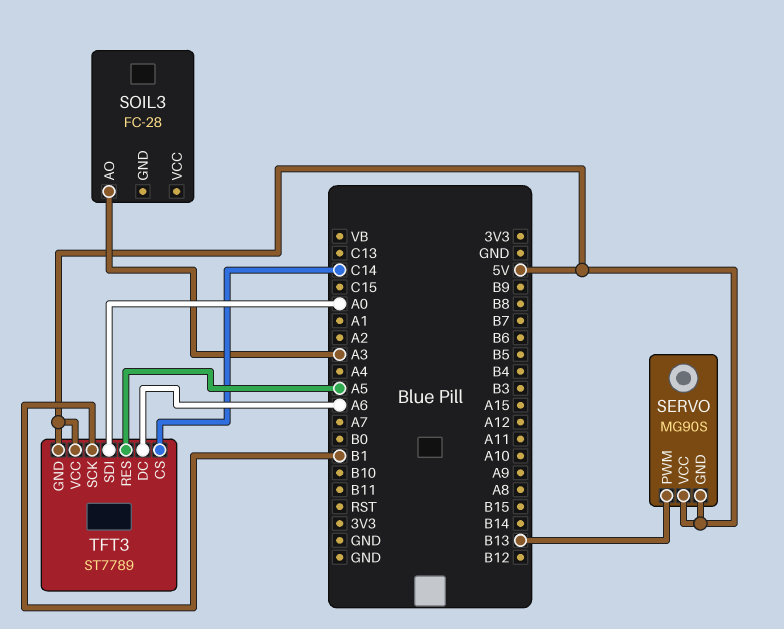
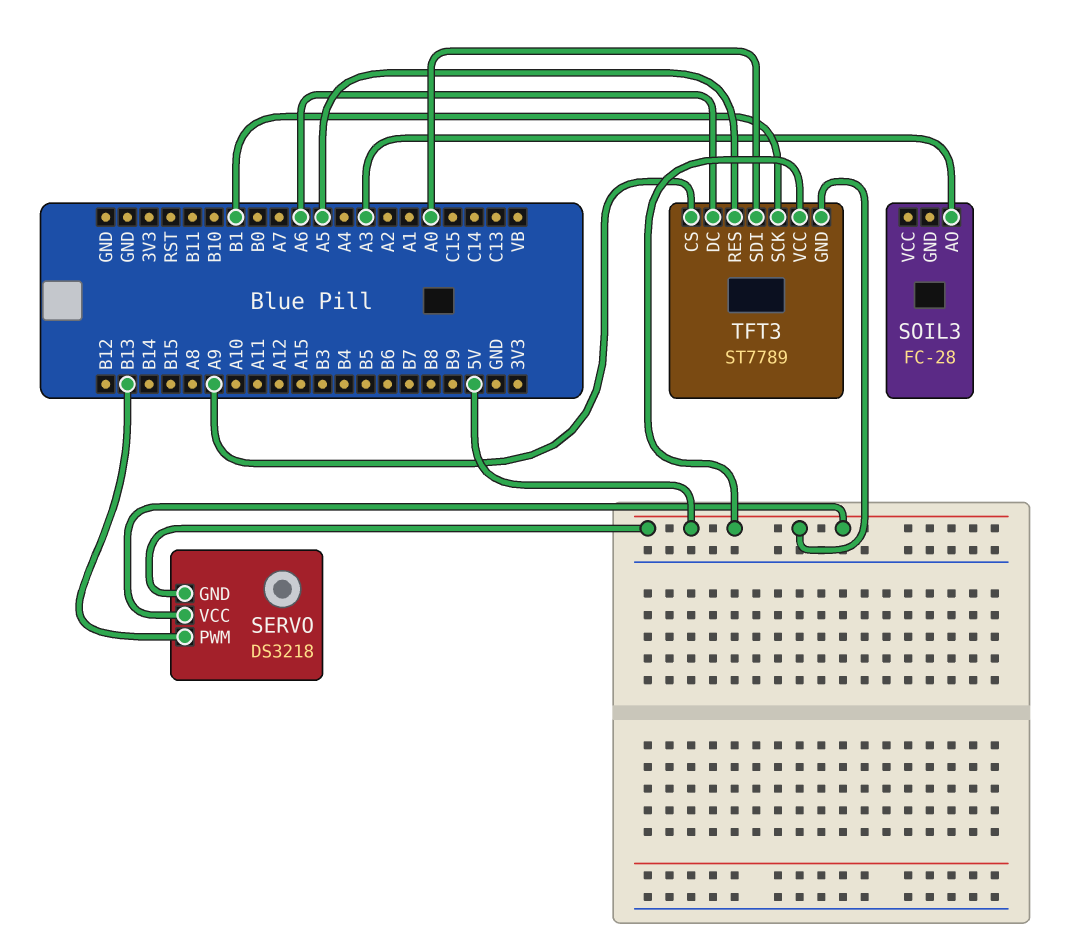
SERVO: MG90S -> DS3218
TFT3 pin CS: C14 -> A9

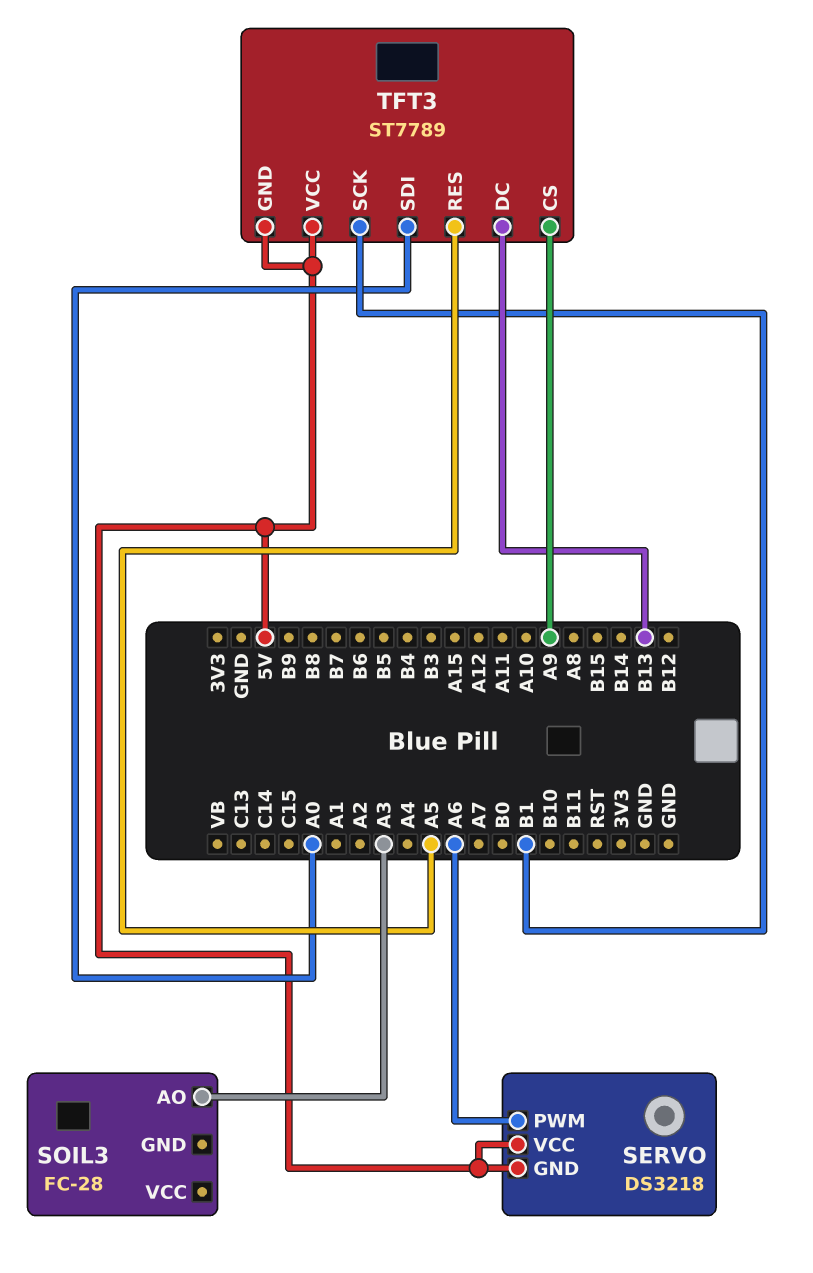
SERVO pin PWM: B13 -> A6
TFT3 pin DC: A6 -> B13

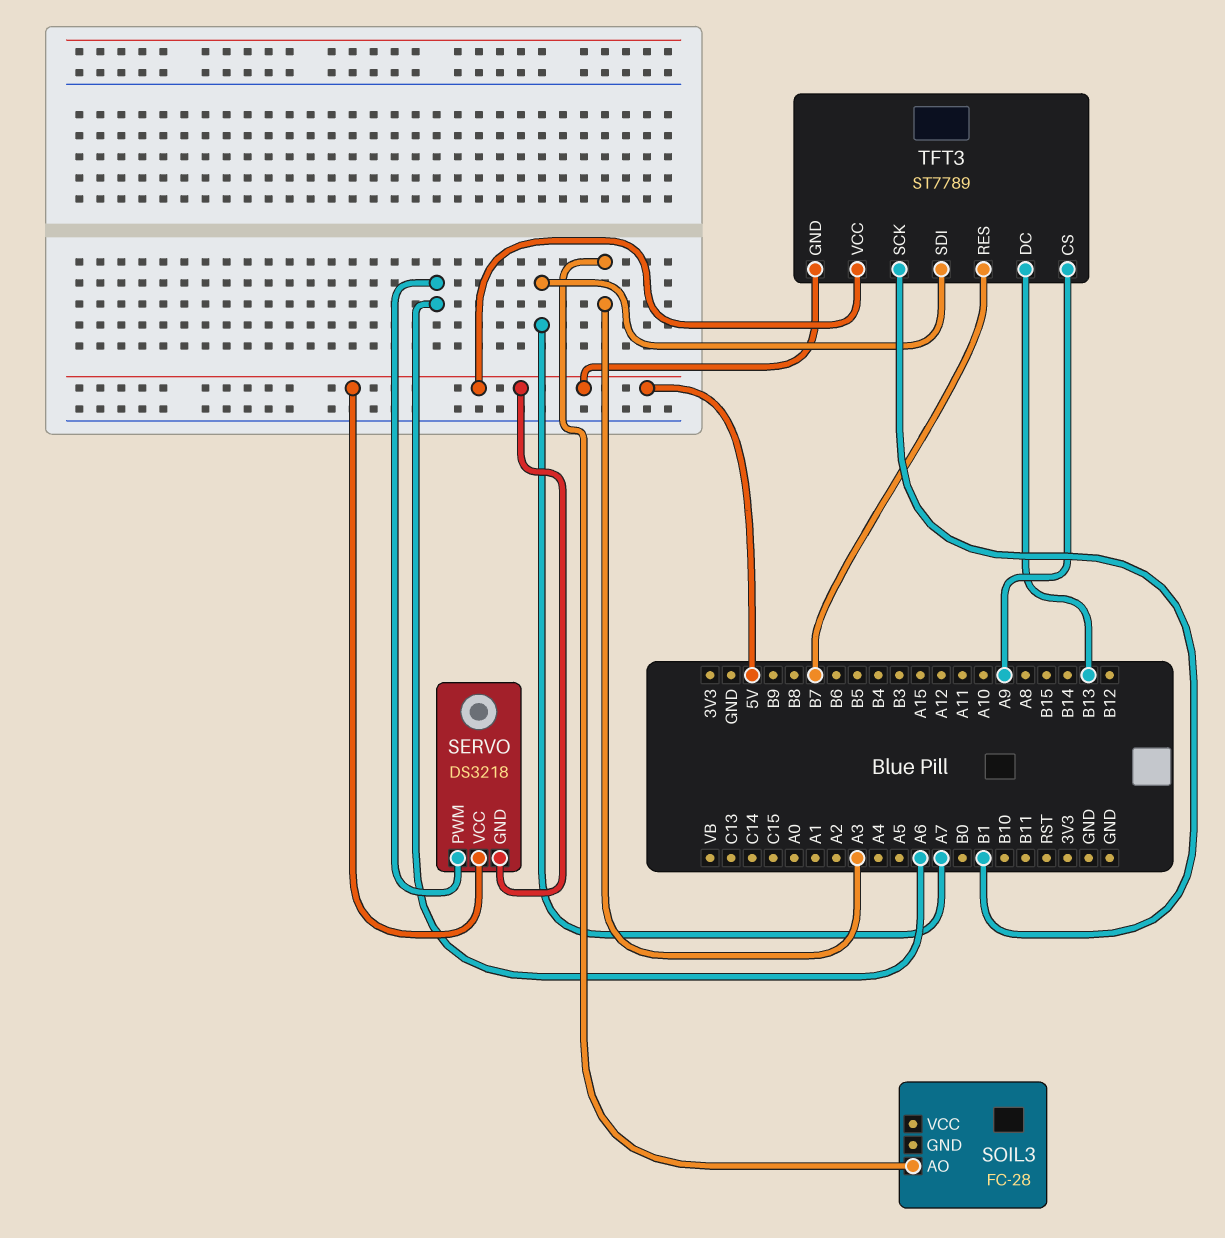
TFT3 pin RES: A5 -> B7
TFT3 pin SDI: A0 -> A7

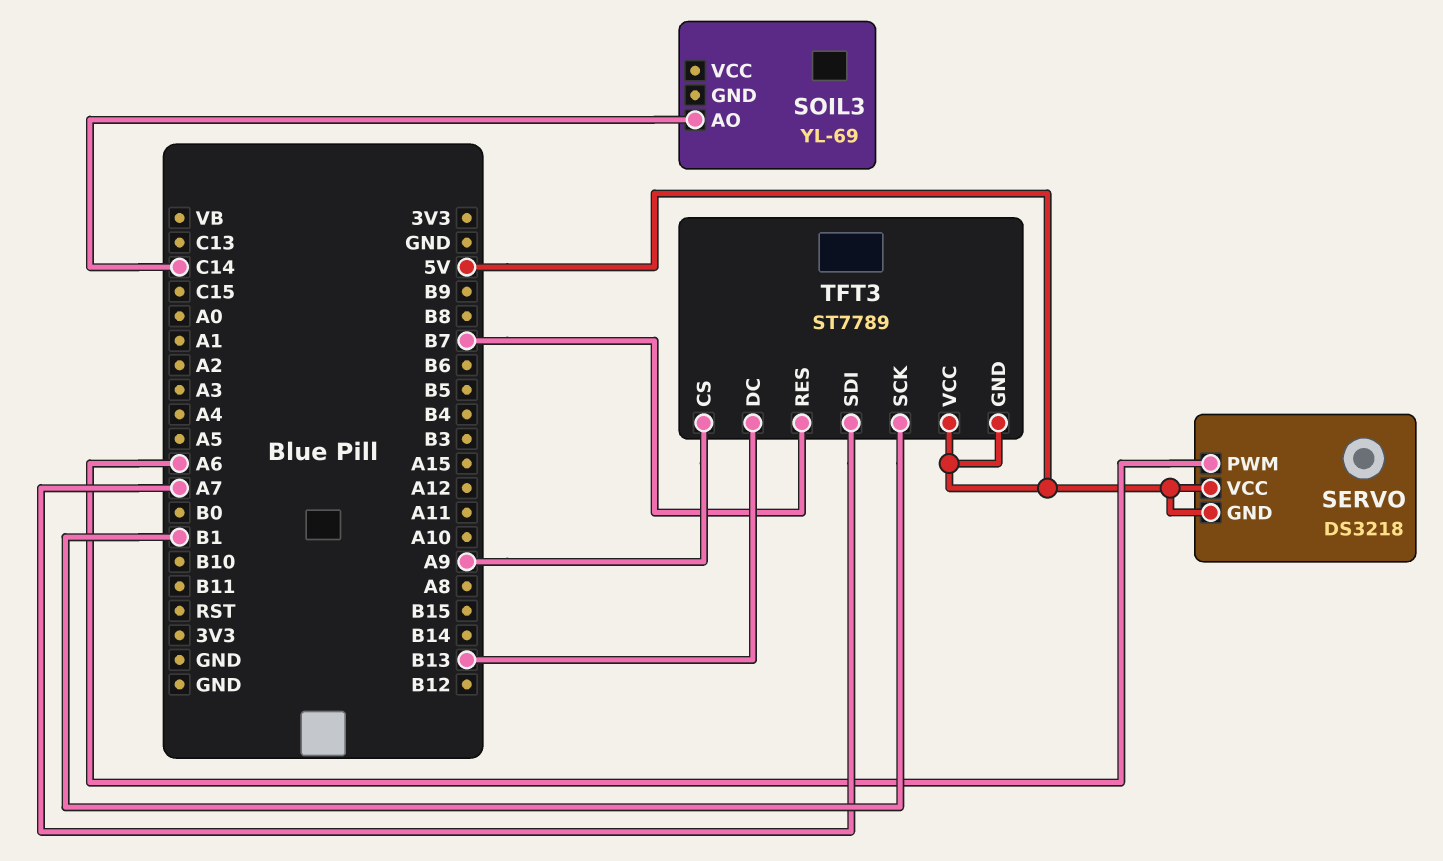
SOIL3: FC-28 -> YL-69
SOIL3 pin AO: A3 -> C14

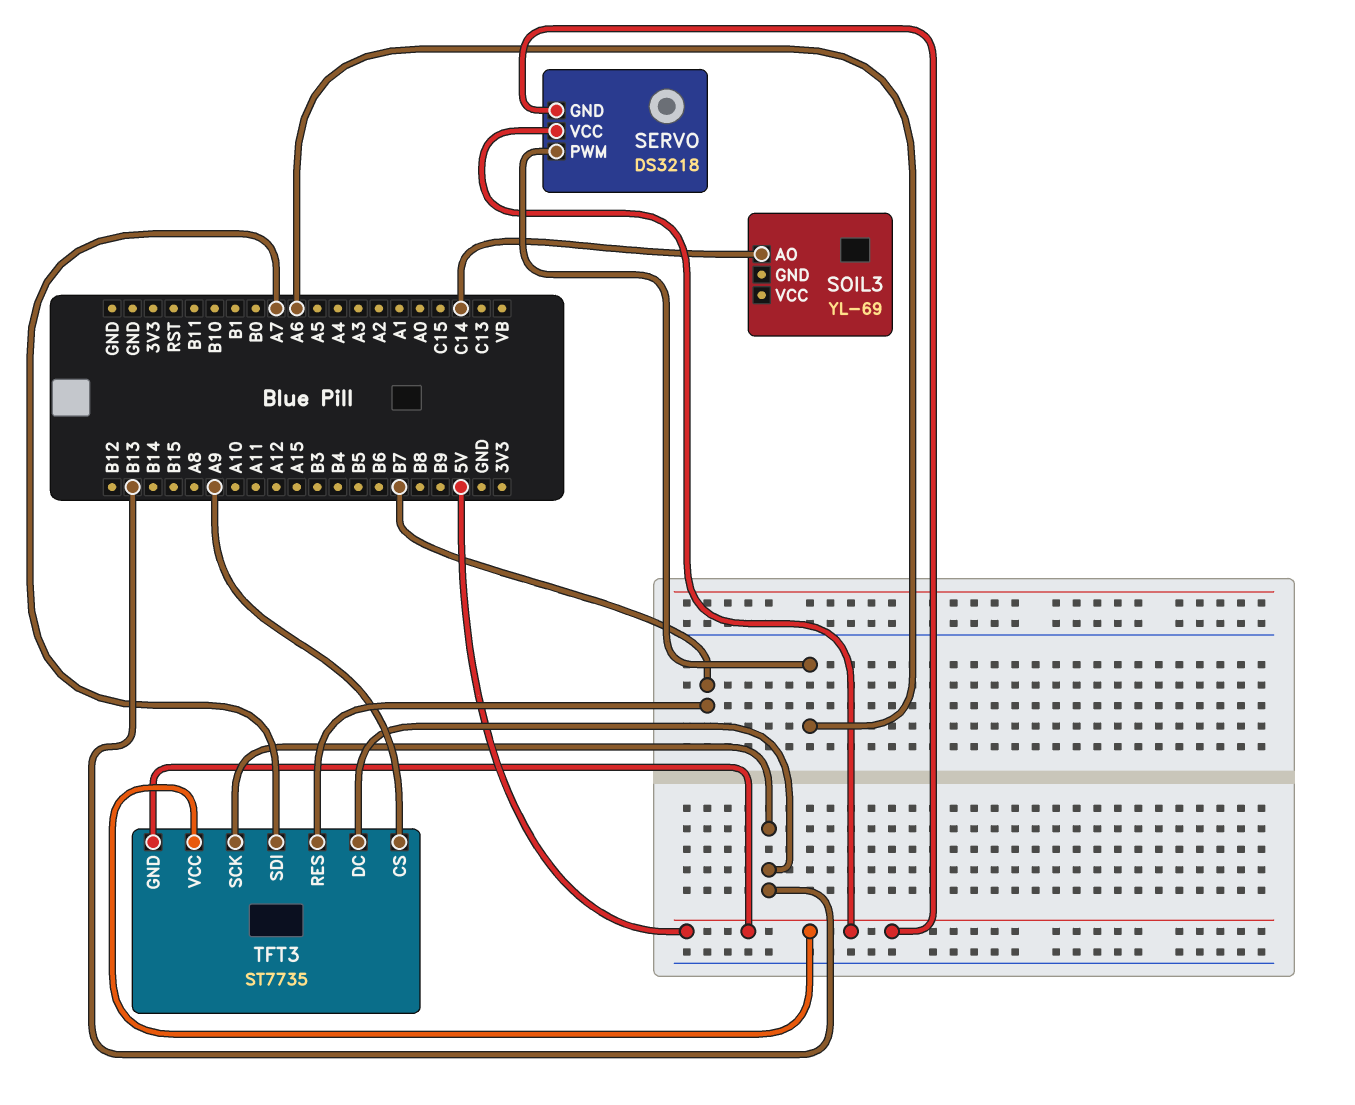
TFT3: ST7789 -> ST7735
TFT3 pin SCK: B1 -> B13

